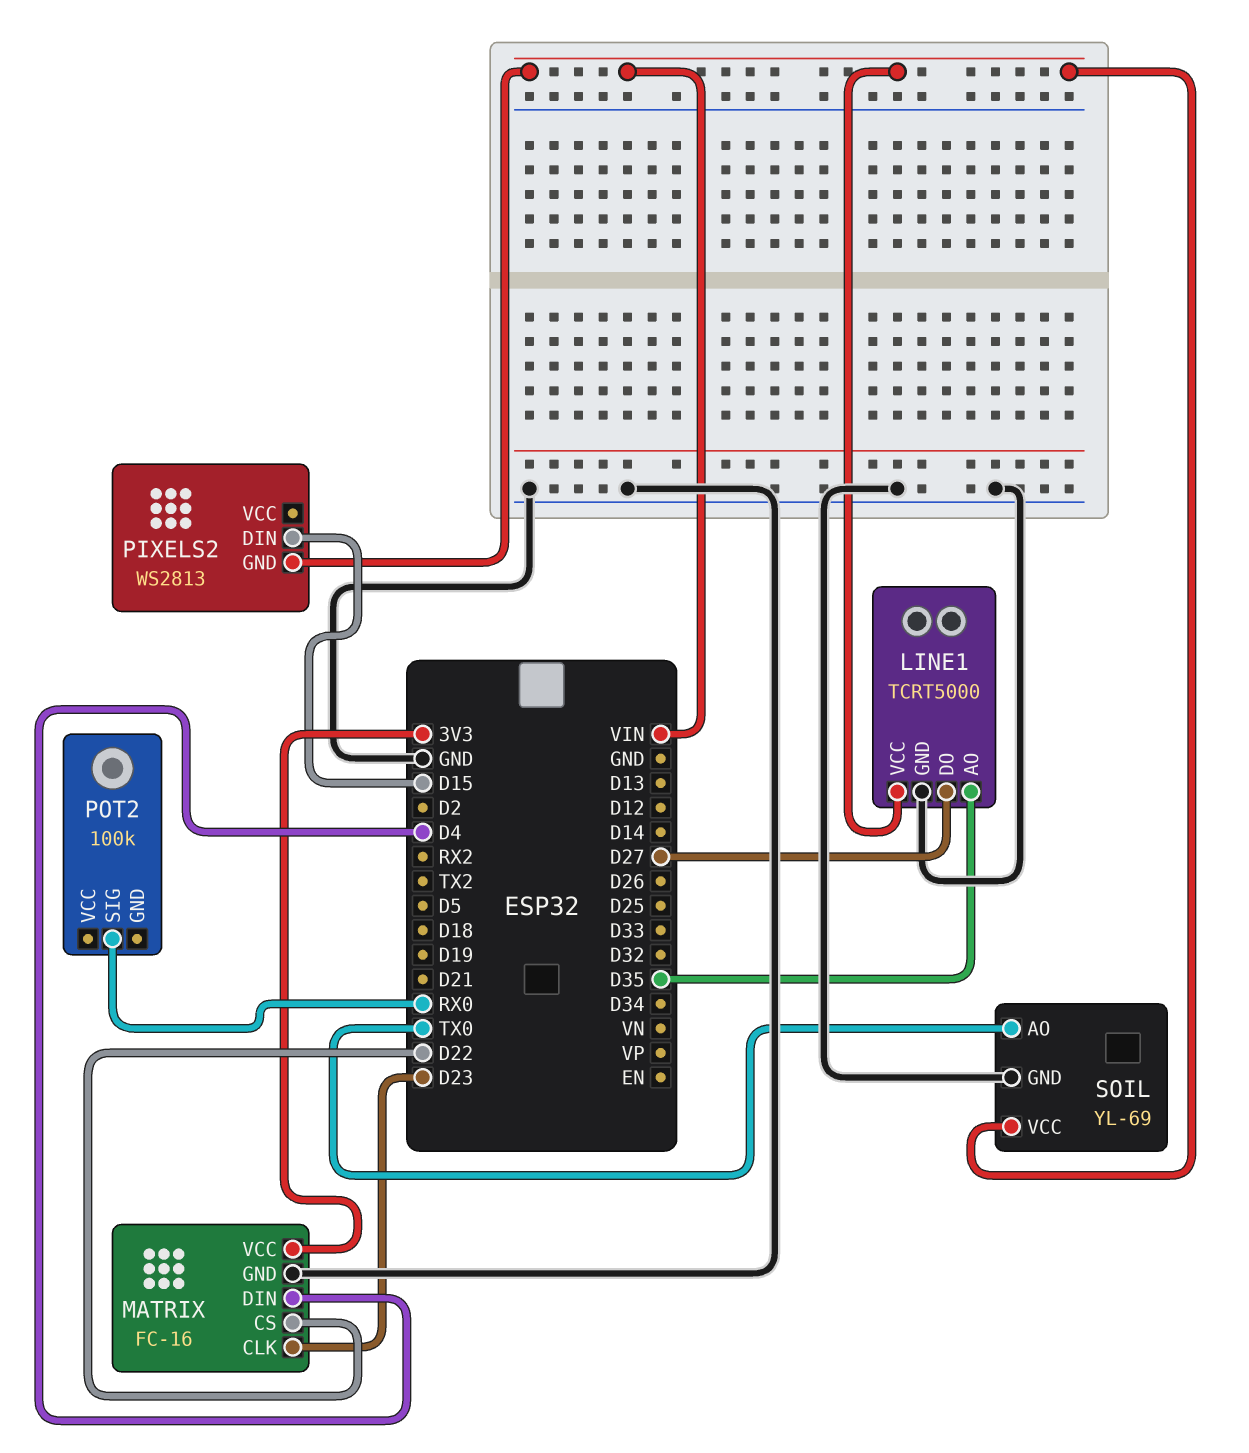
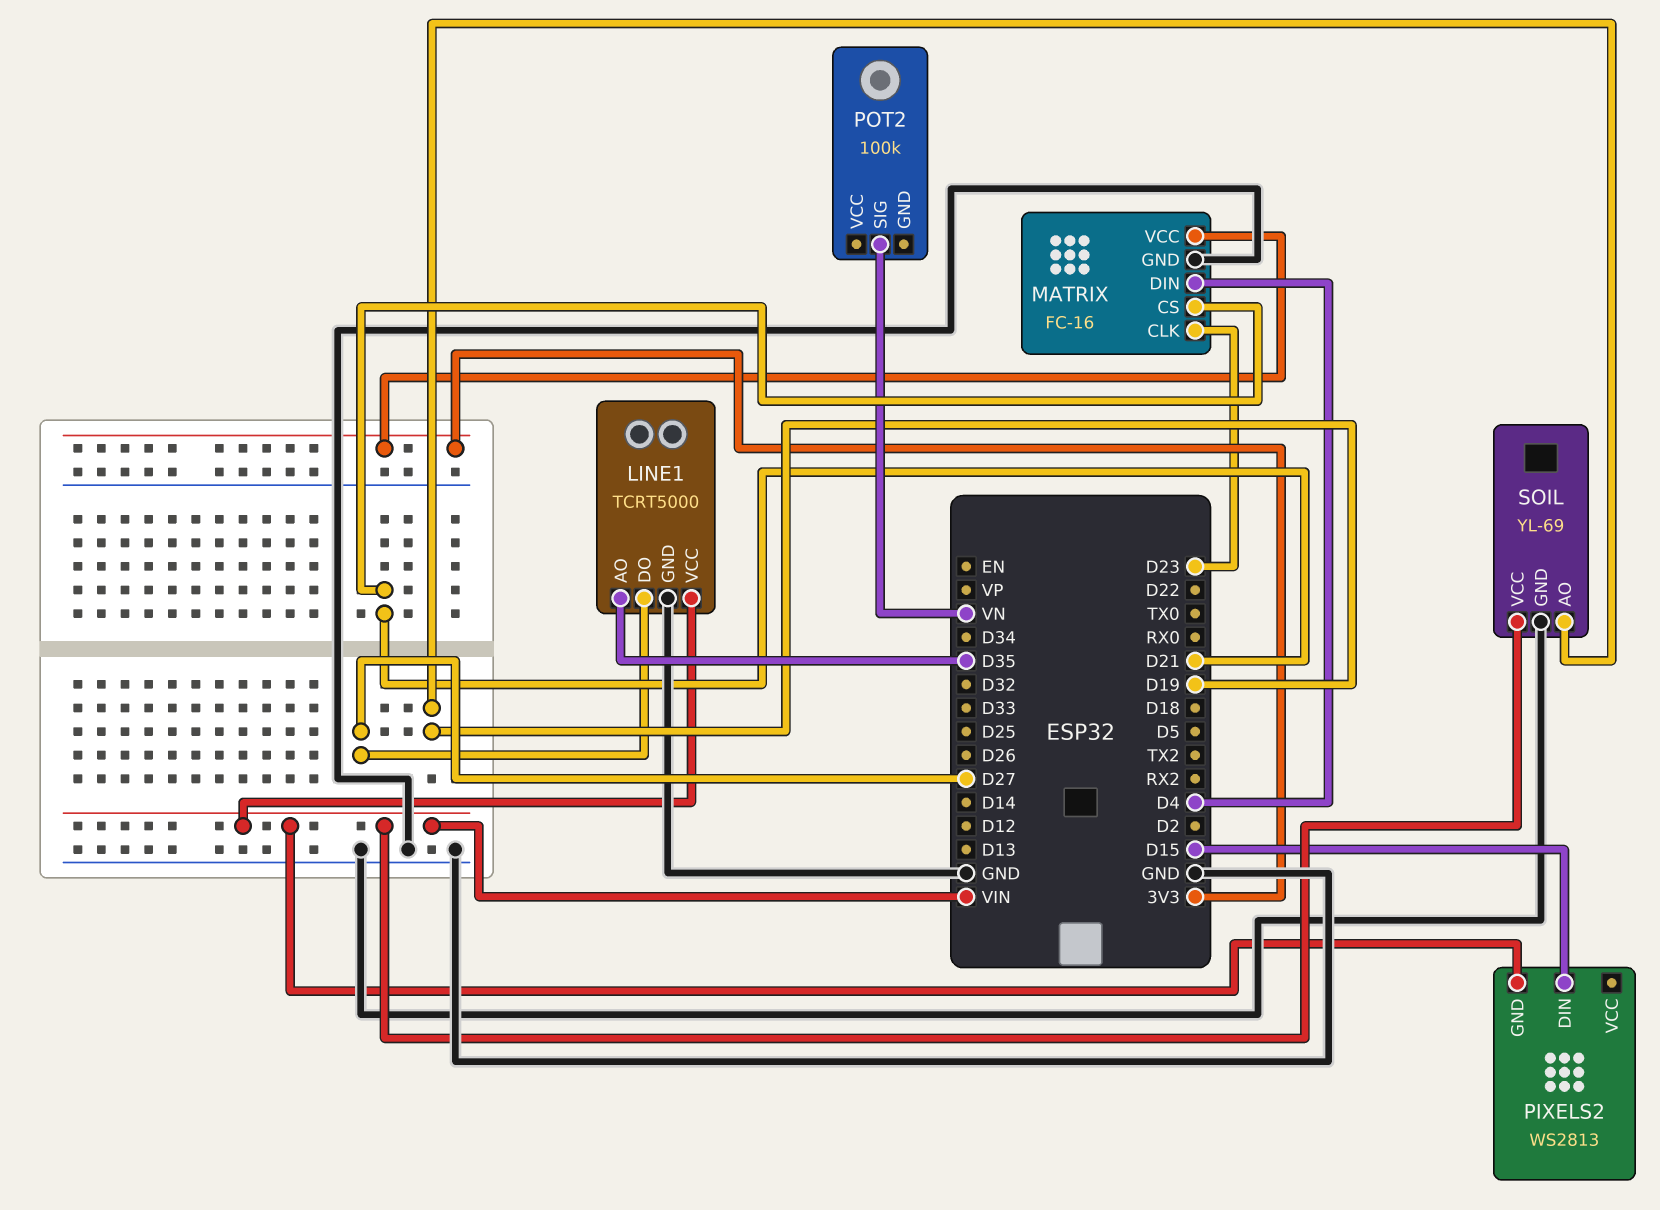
MATRIX pin CS: D22 -> D21
POT2 pin SIG: RX0 -> VN
SOIL pin AO: TX0 -> D19

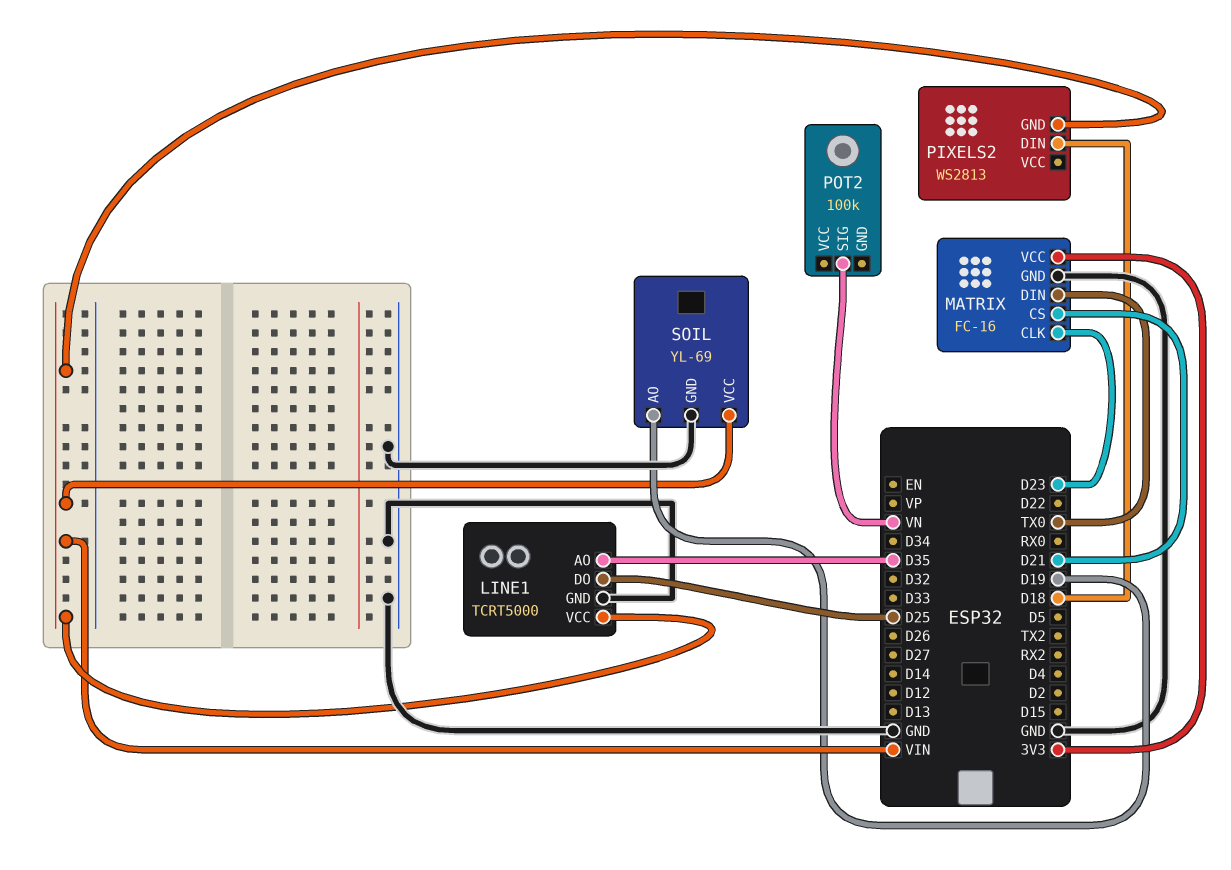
LINE1 pin DO: D27 -> D25
MATRIX pin DIN: D4 -> TX0
PIXELS2 pin DIN: D15 -> D18

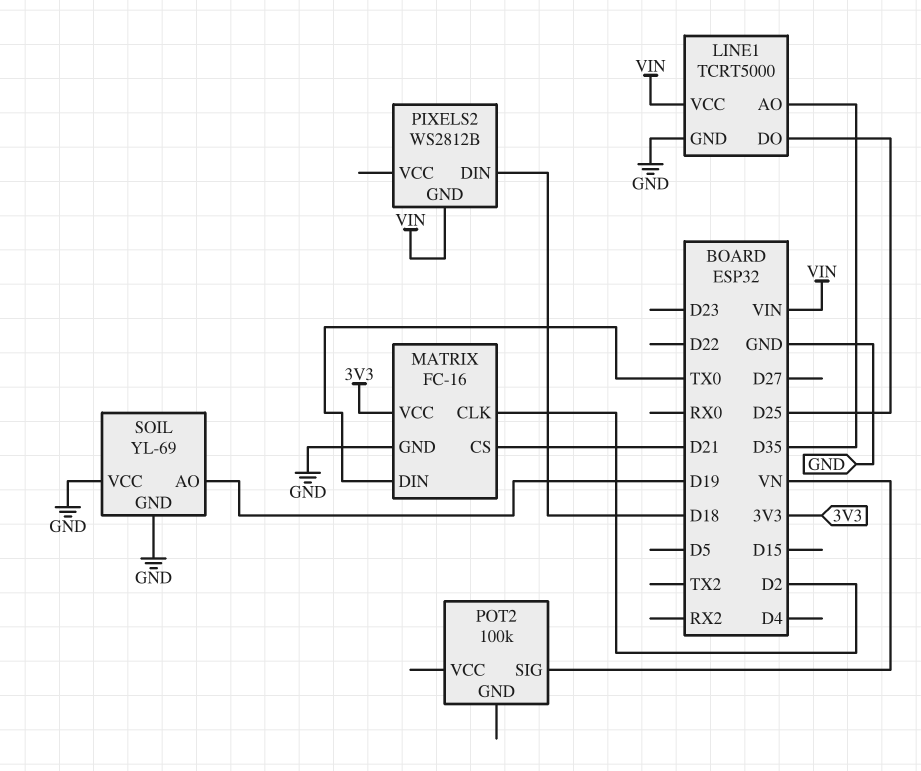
MATRIX pin CLK: D23 -> D2
PIXELS2: WS2813 -> WS2812B
SOIL pin VCC: VIN -> GND

